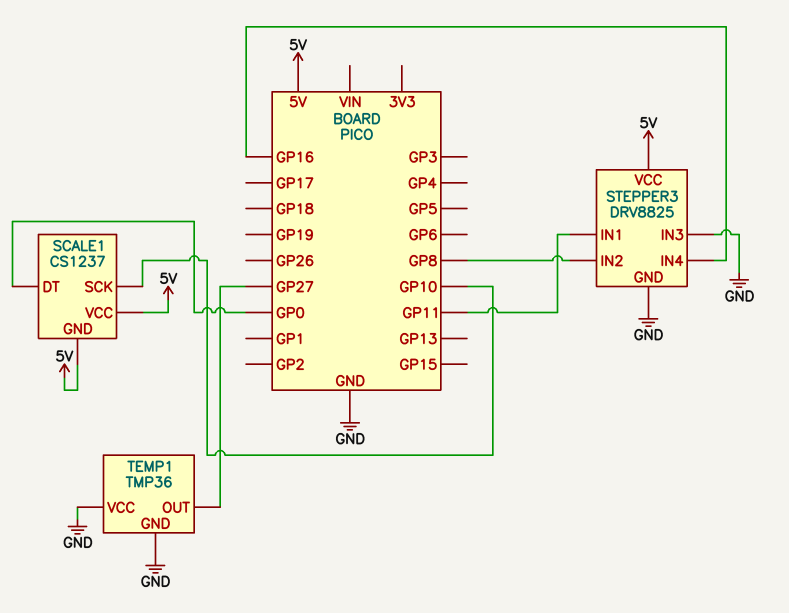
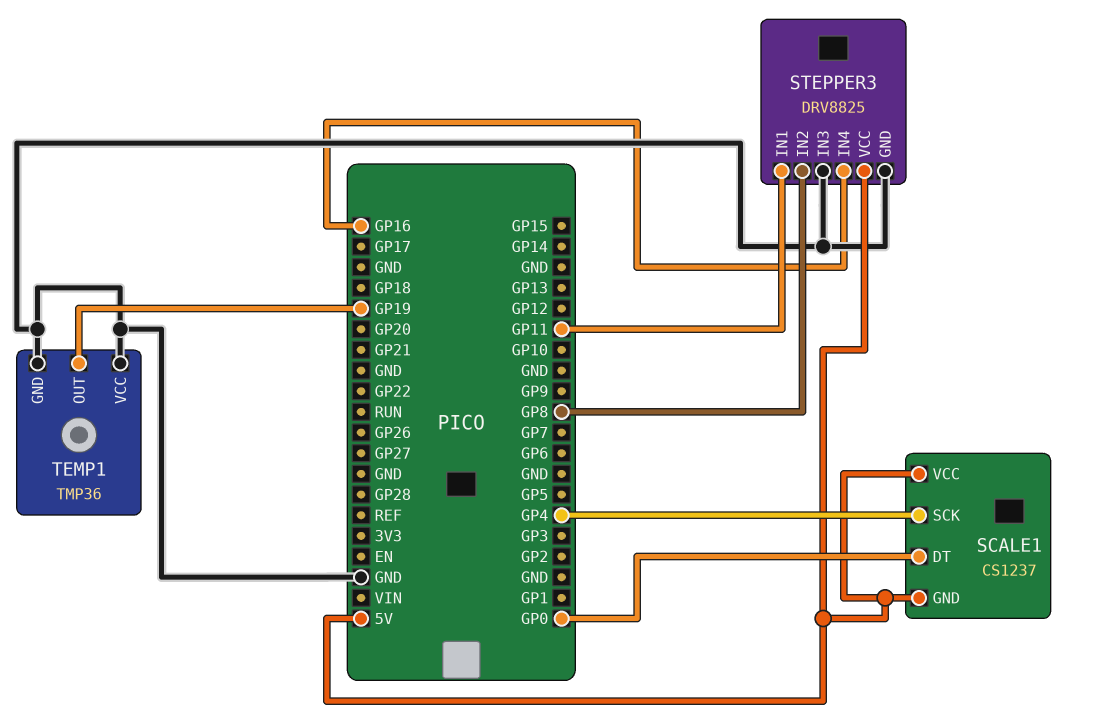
SCALE1 pin SCK: GP10 -> GP4
TEMP1 pin OUT: GP27 -> GP19

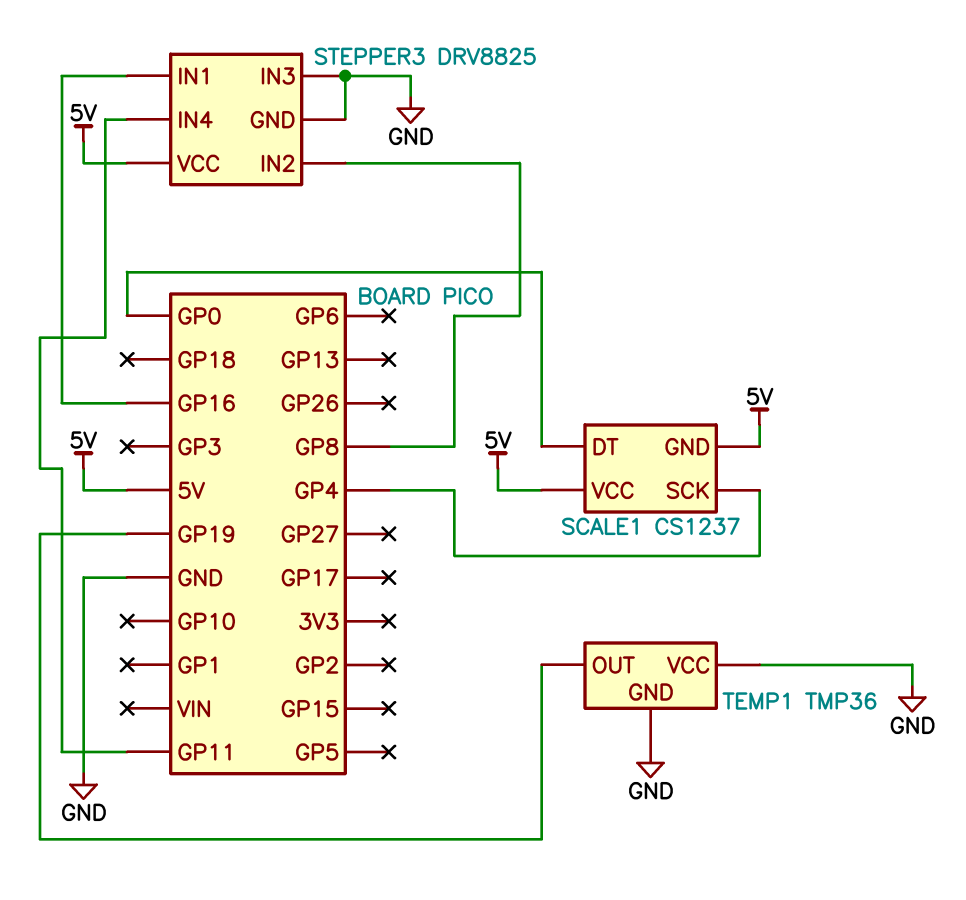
STEPPER3 pin IN1: GP11 -> GP16
STEPPER3 pin IN4: GP16 -> GP11

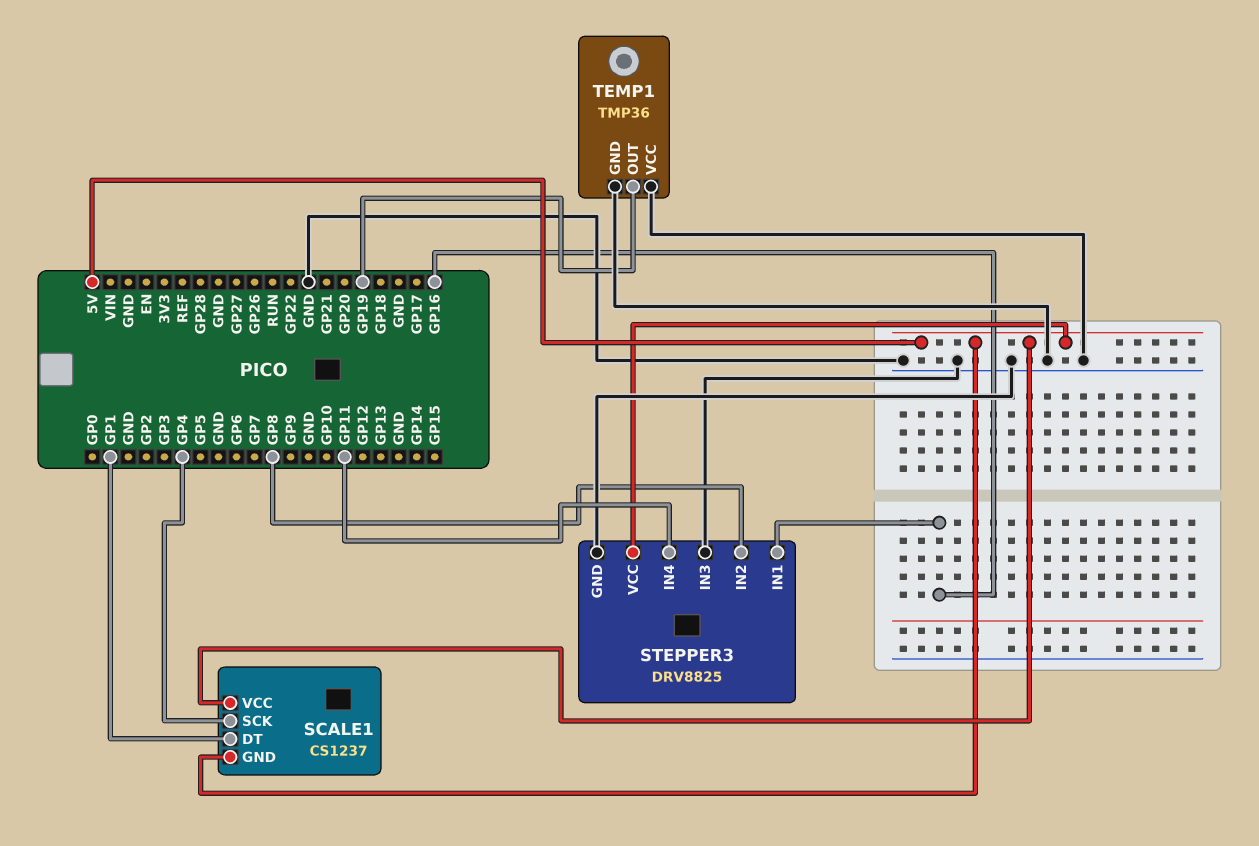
SCALE1 pin DT: GP0 -> GP1

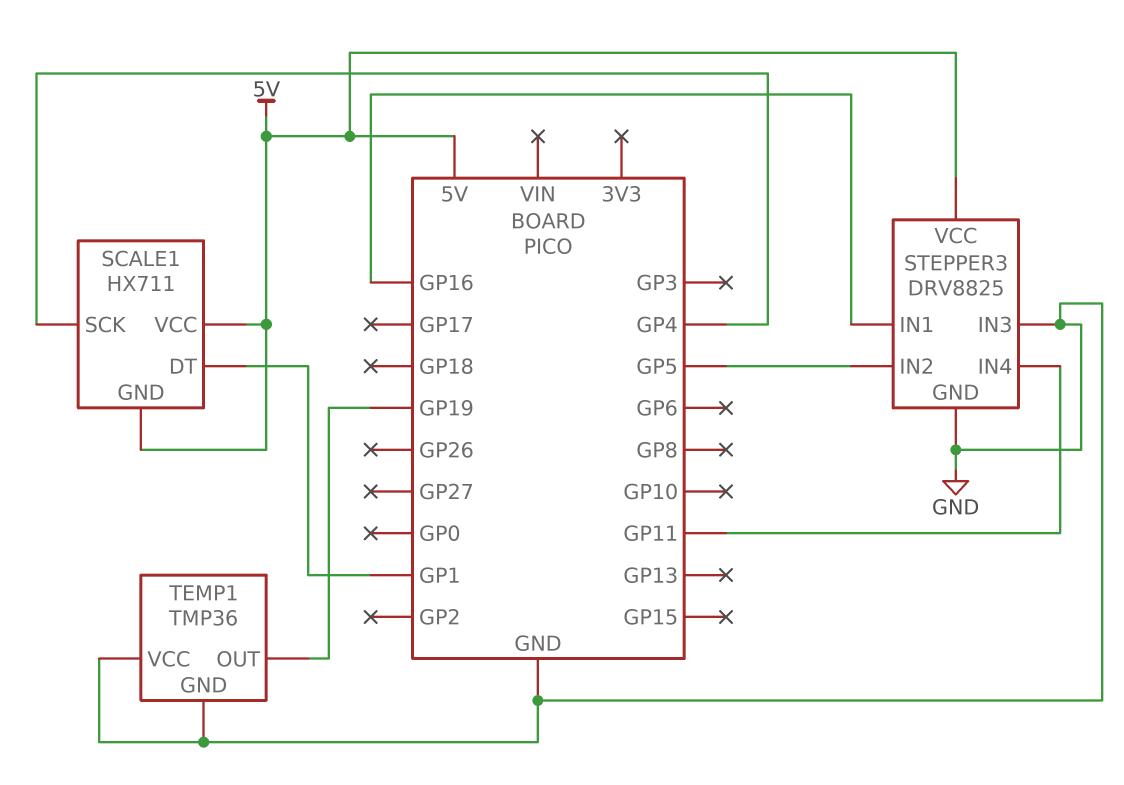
SCALE1: CS1237 -> HX711
STEPPER3 pin IN2: GP8 -> GP5

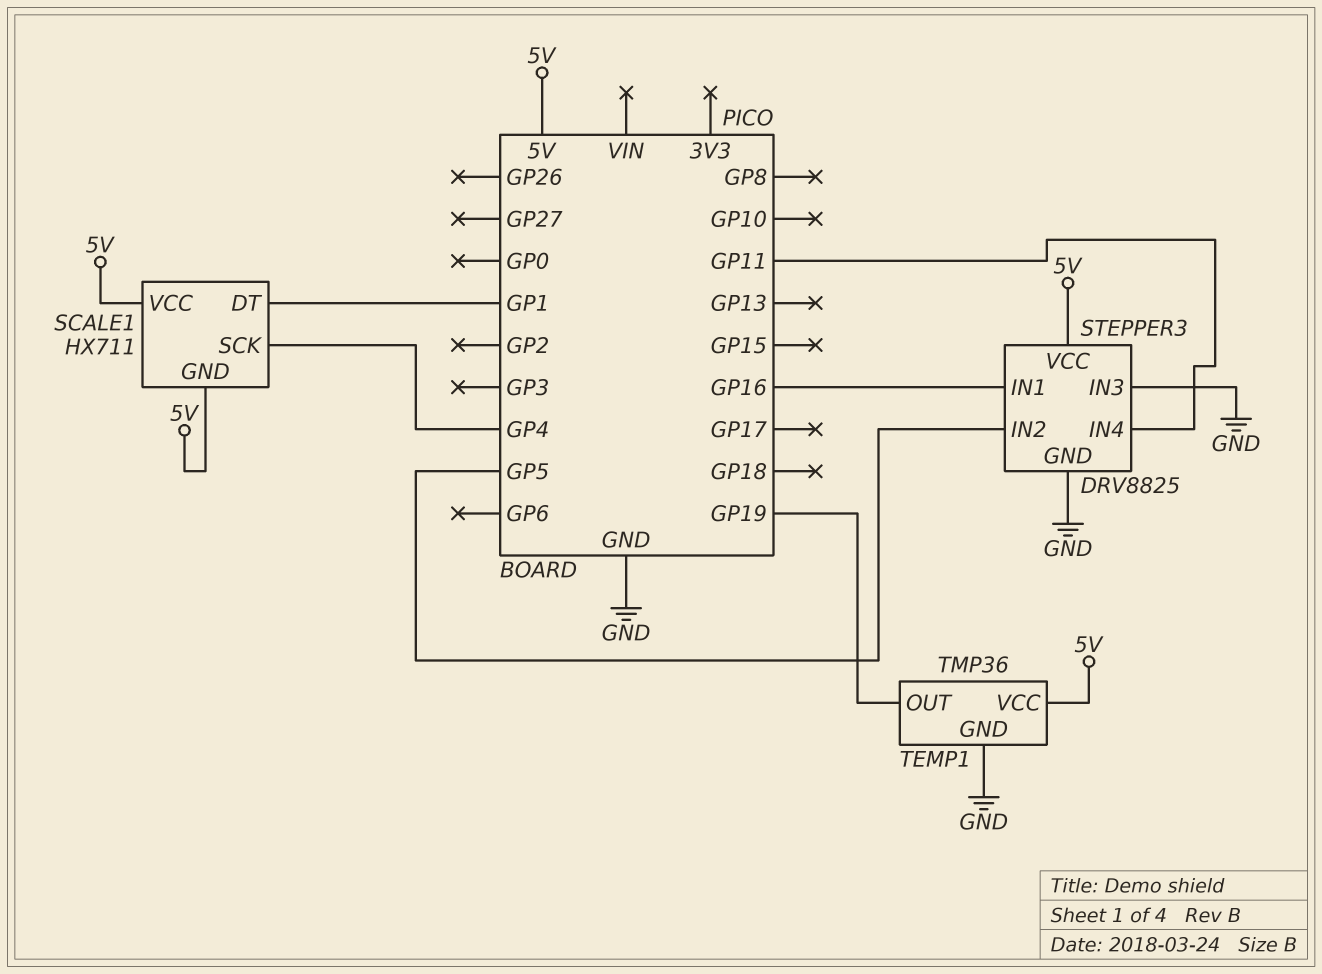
TEMP1 pin VCC: GND -> 5V

